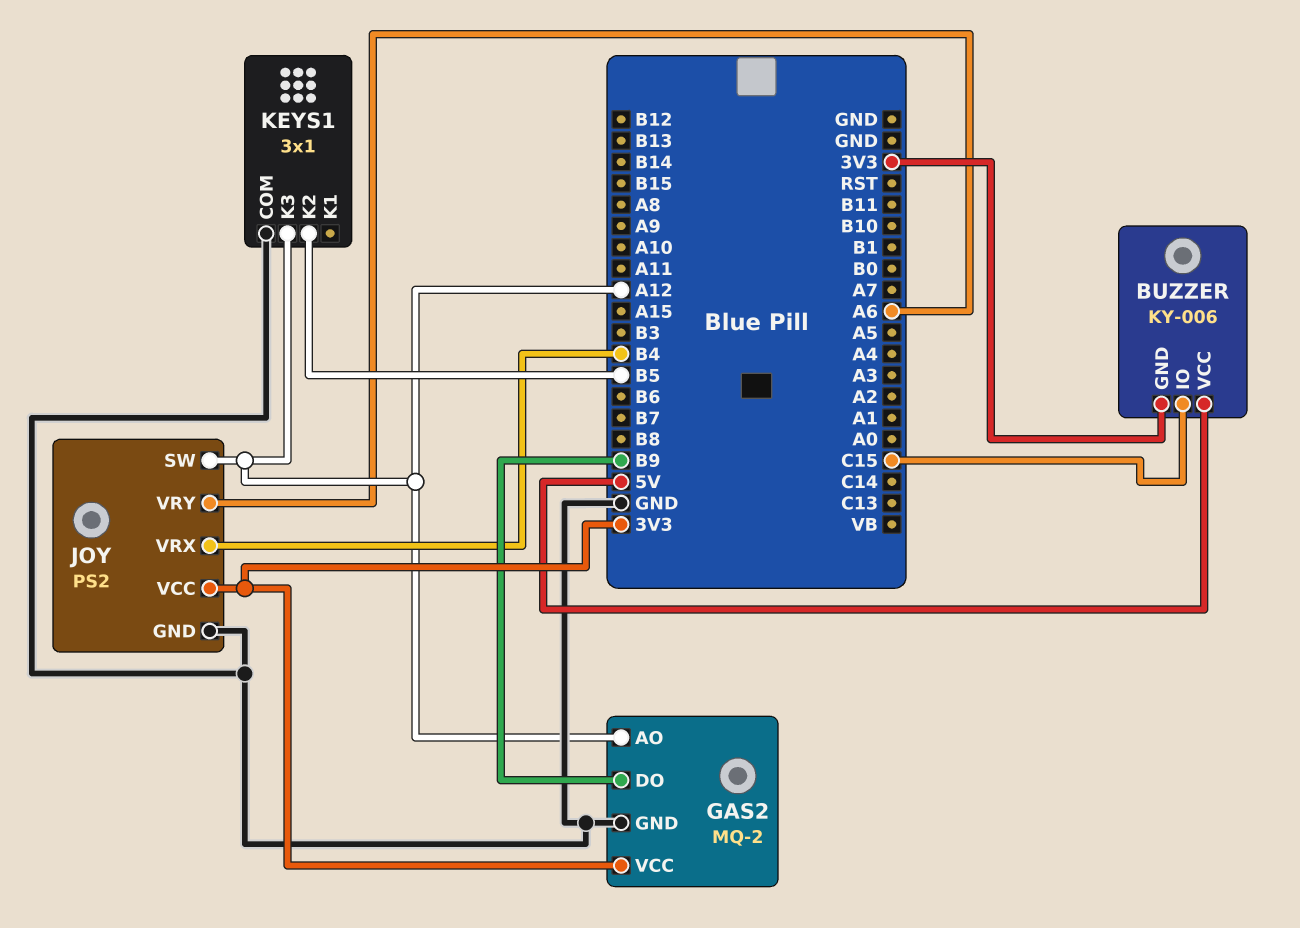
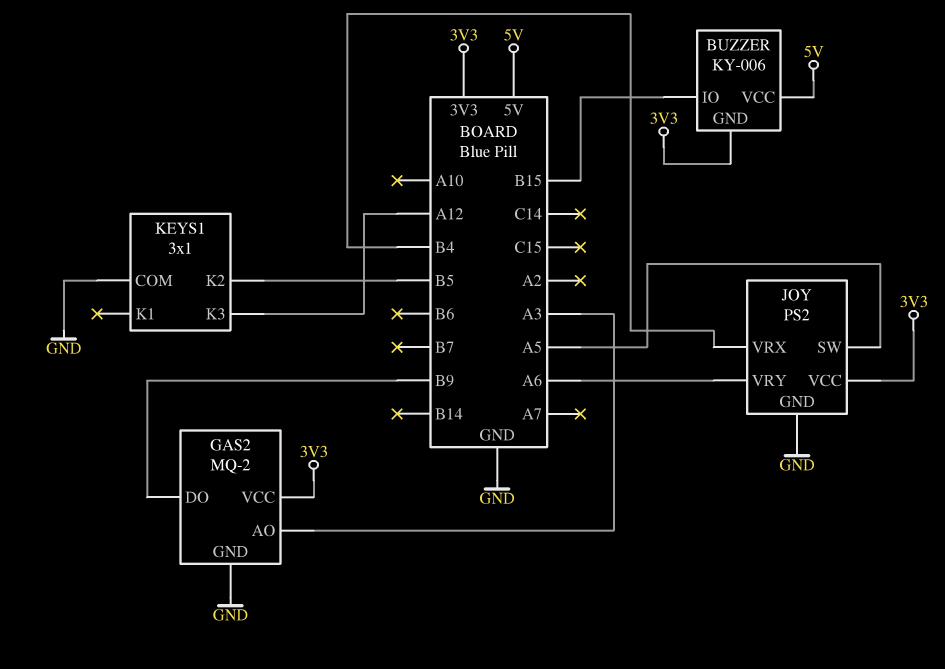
BUZZER pin IO: C15 -> B15
GAS2 pin AO: A12 -> A3
JOY pin SW: A12 -> A5

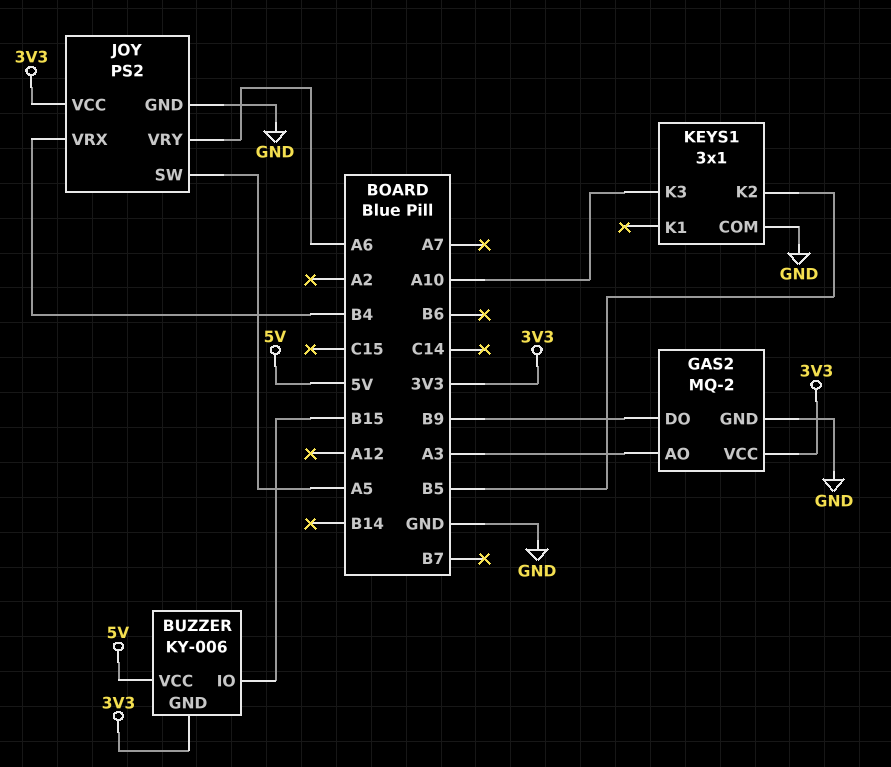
KEYS1 pin K3: A12 -> A10

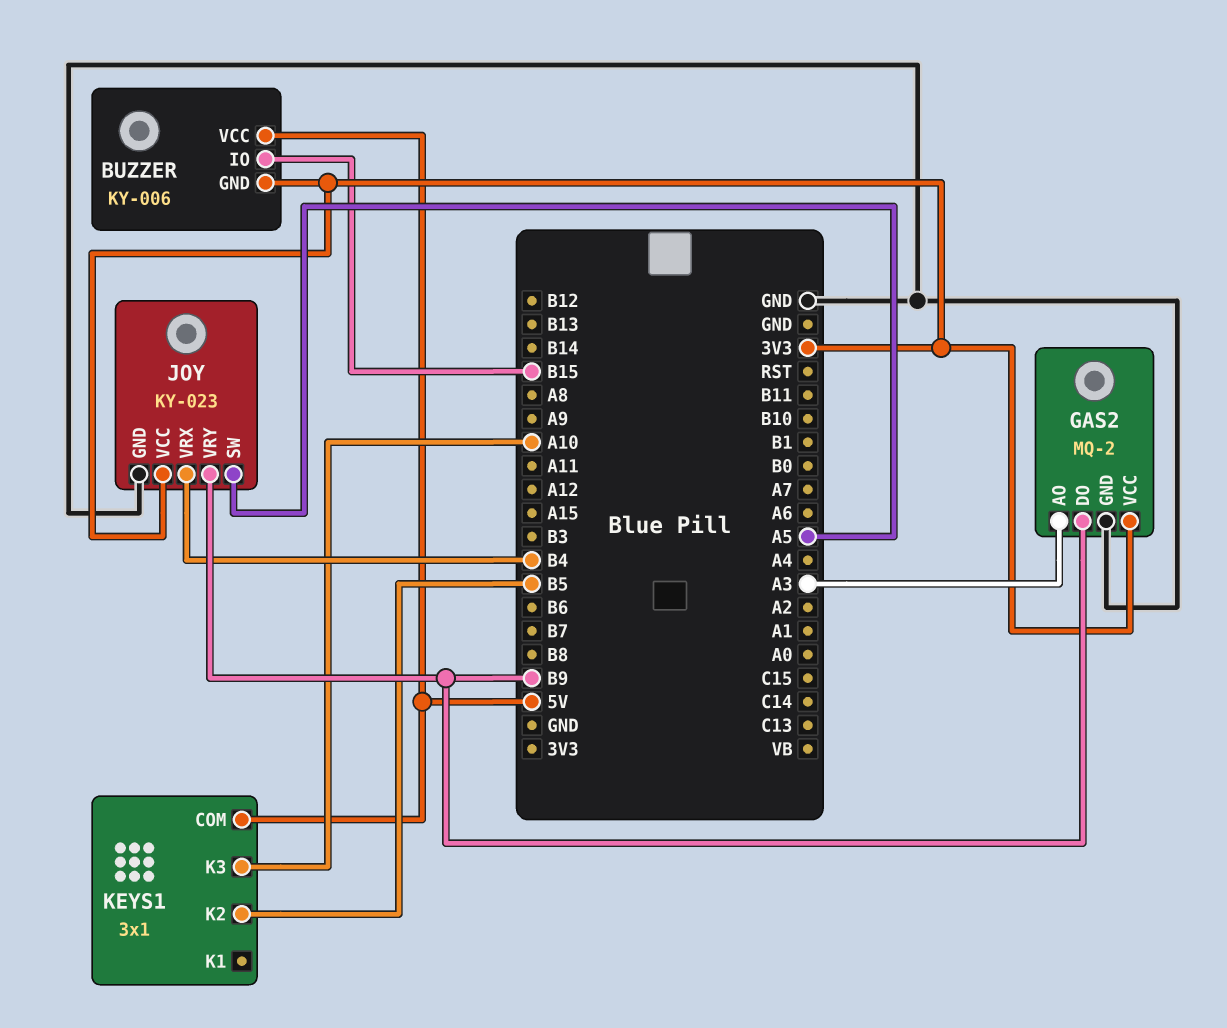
JOY: PS2 -> KY-023
JOY pin VRY: A6 -> B9
KEYS1 pin COM: GND -> 5V

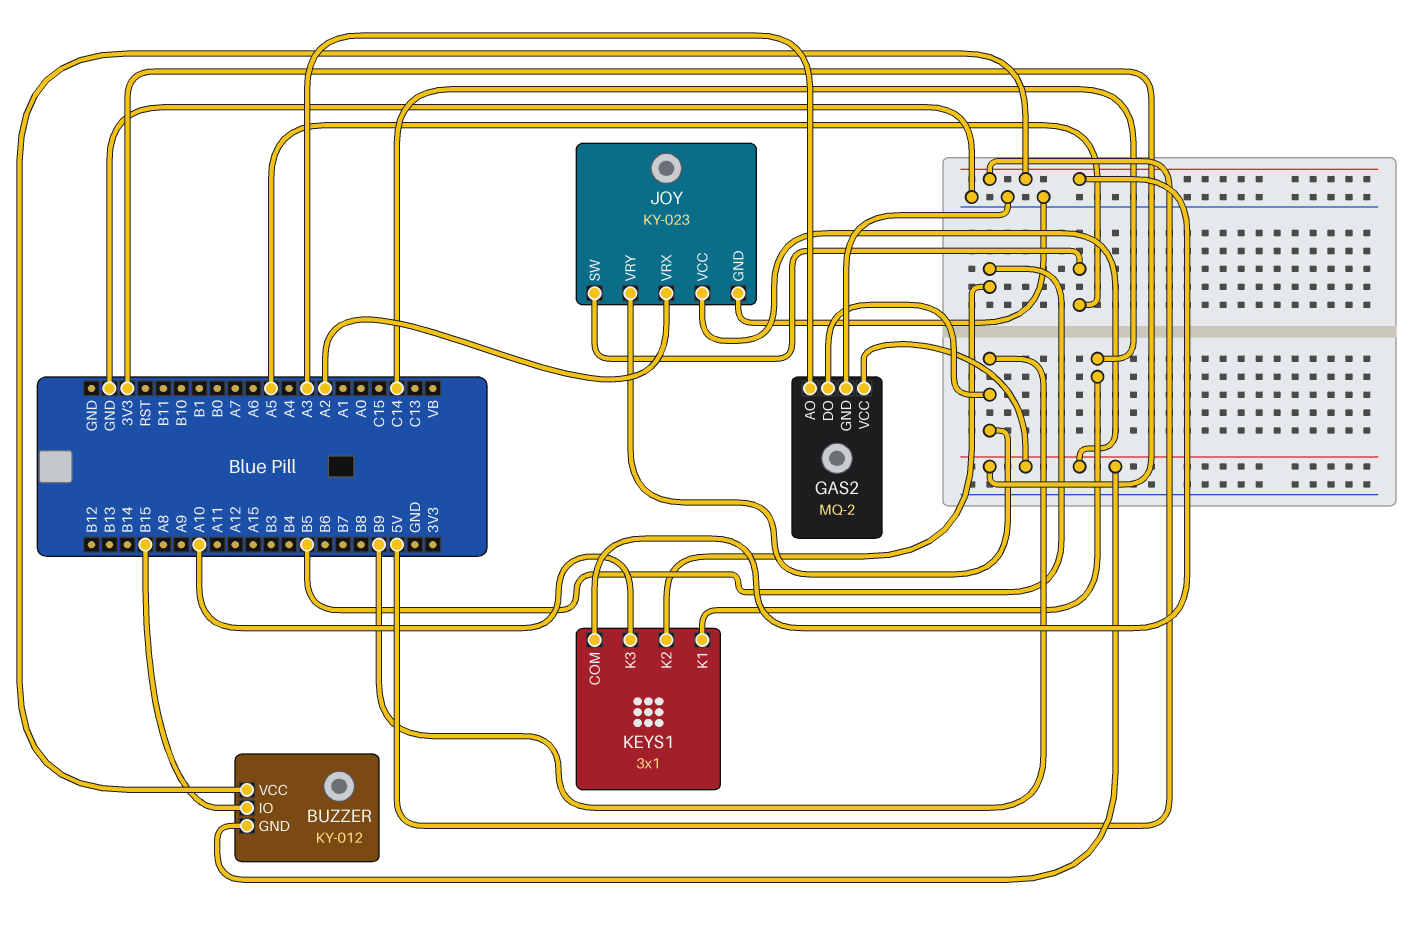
BUZZER: KY-006 -> KY-012
JOY pin VRX: B4 -> A2
KEYS1 pin K1: none -> C14

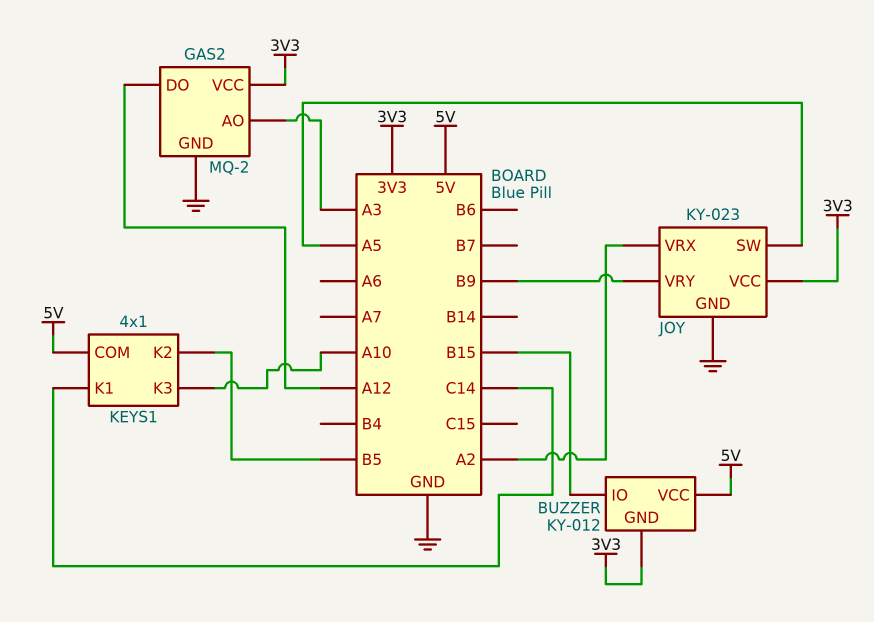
GAS2 pin DO: B9 -> A12
KEYS1: 3x1 -> 4x1

